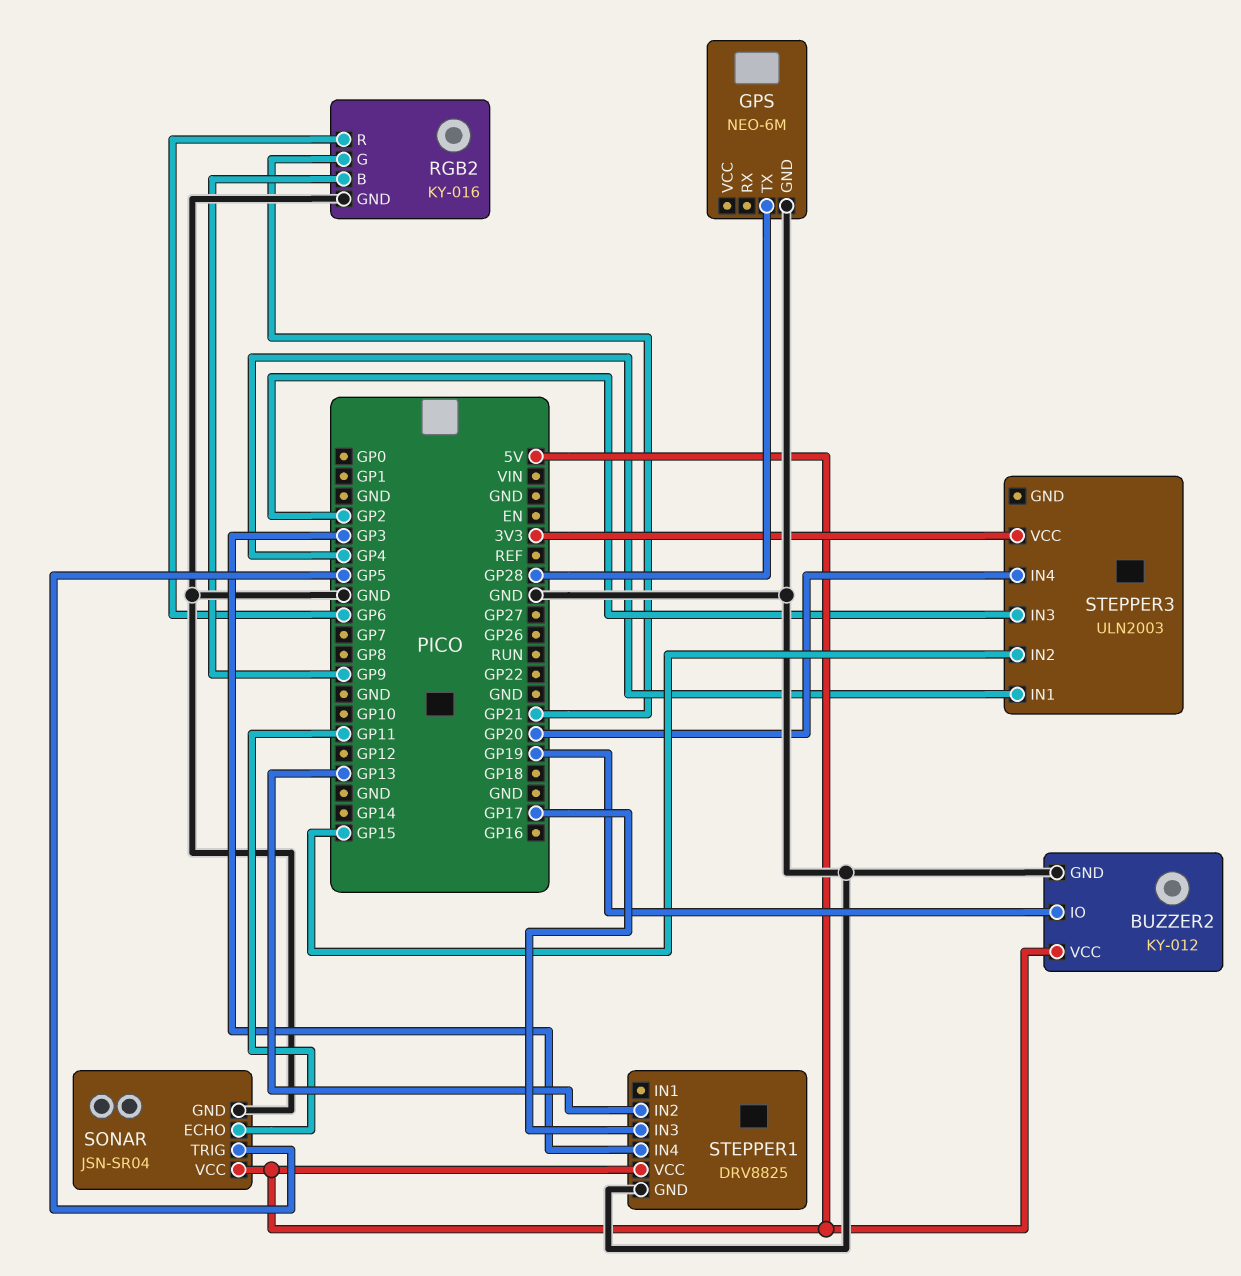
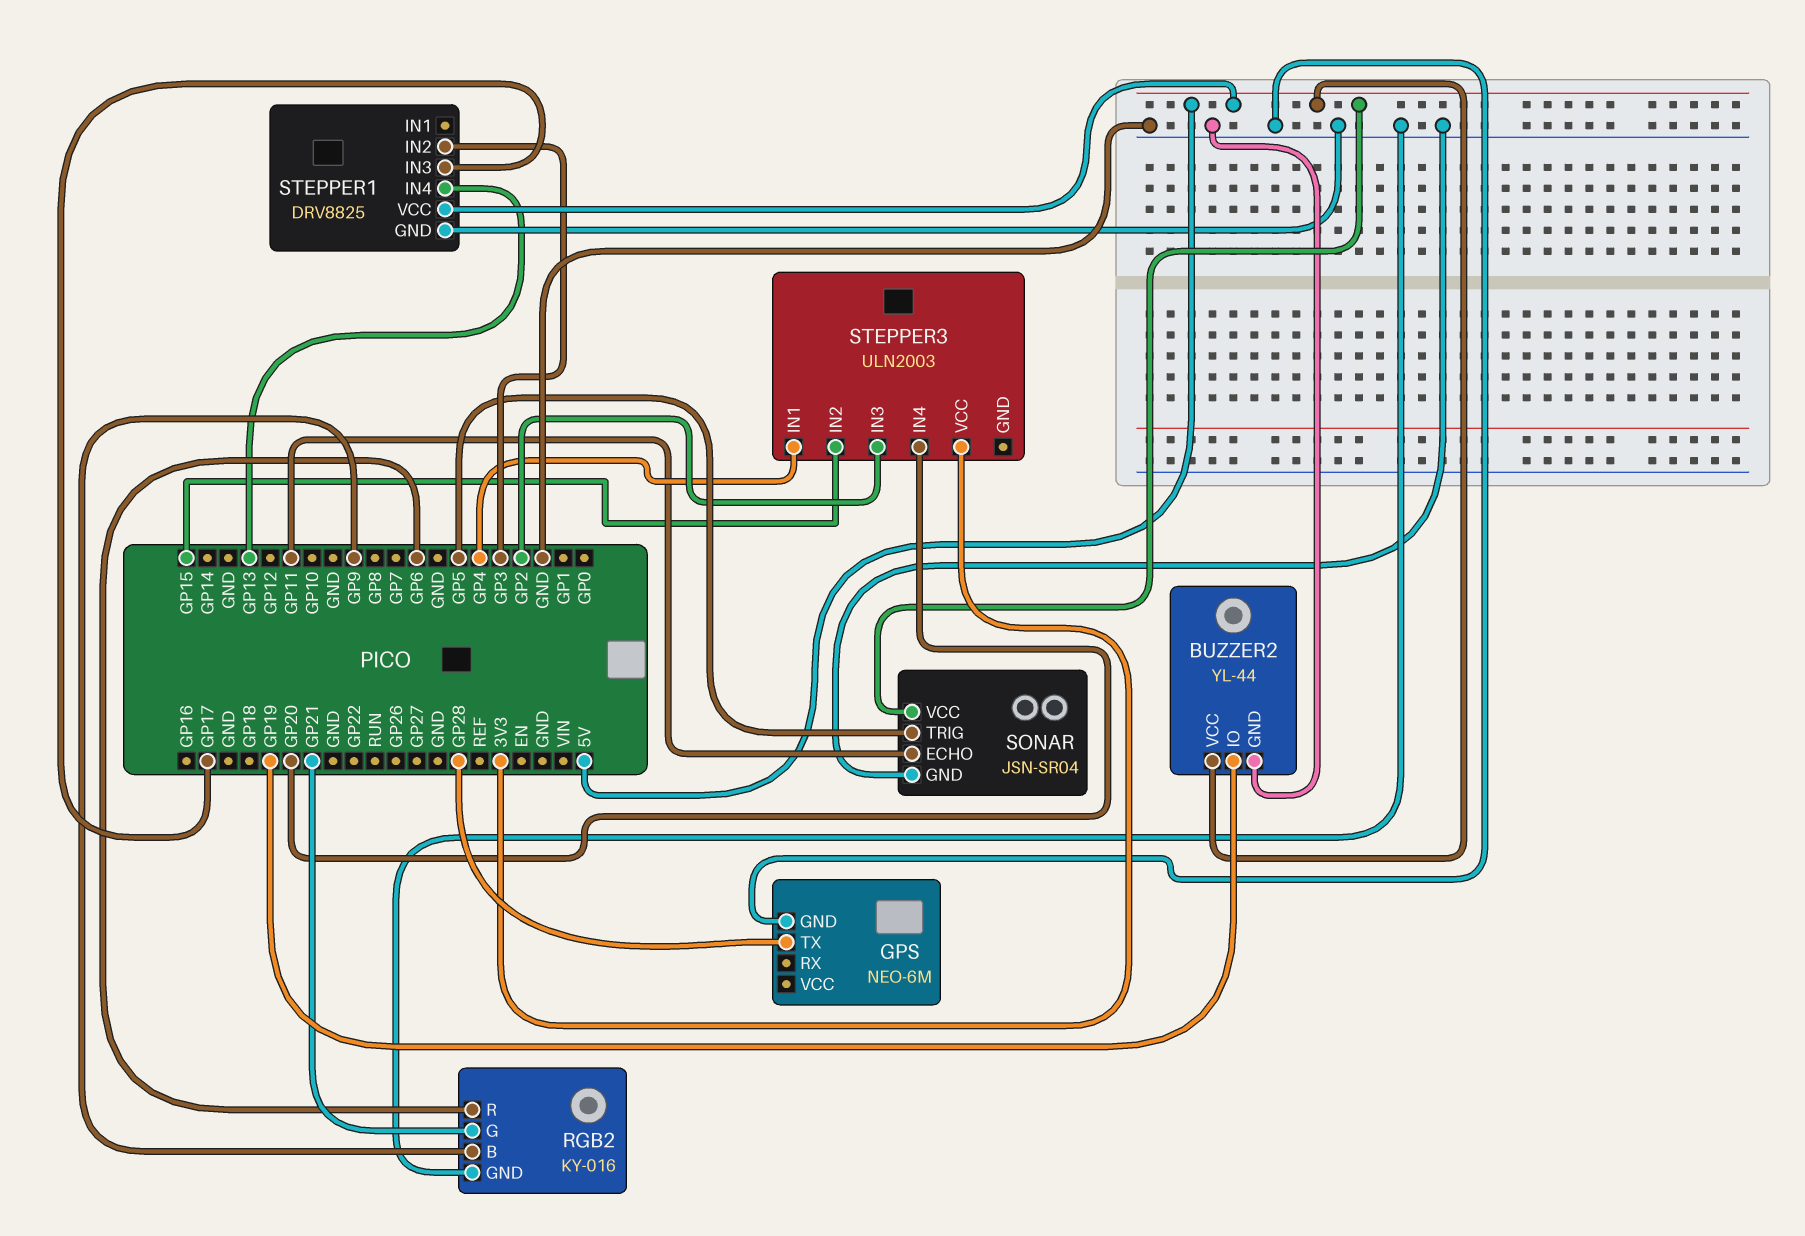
BUZZER2: KY-012 -> YL-44
STEPPER1 pin IN2: GP13 -> GP3
STEPPER1 pin IN4: GP3 -> GP13

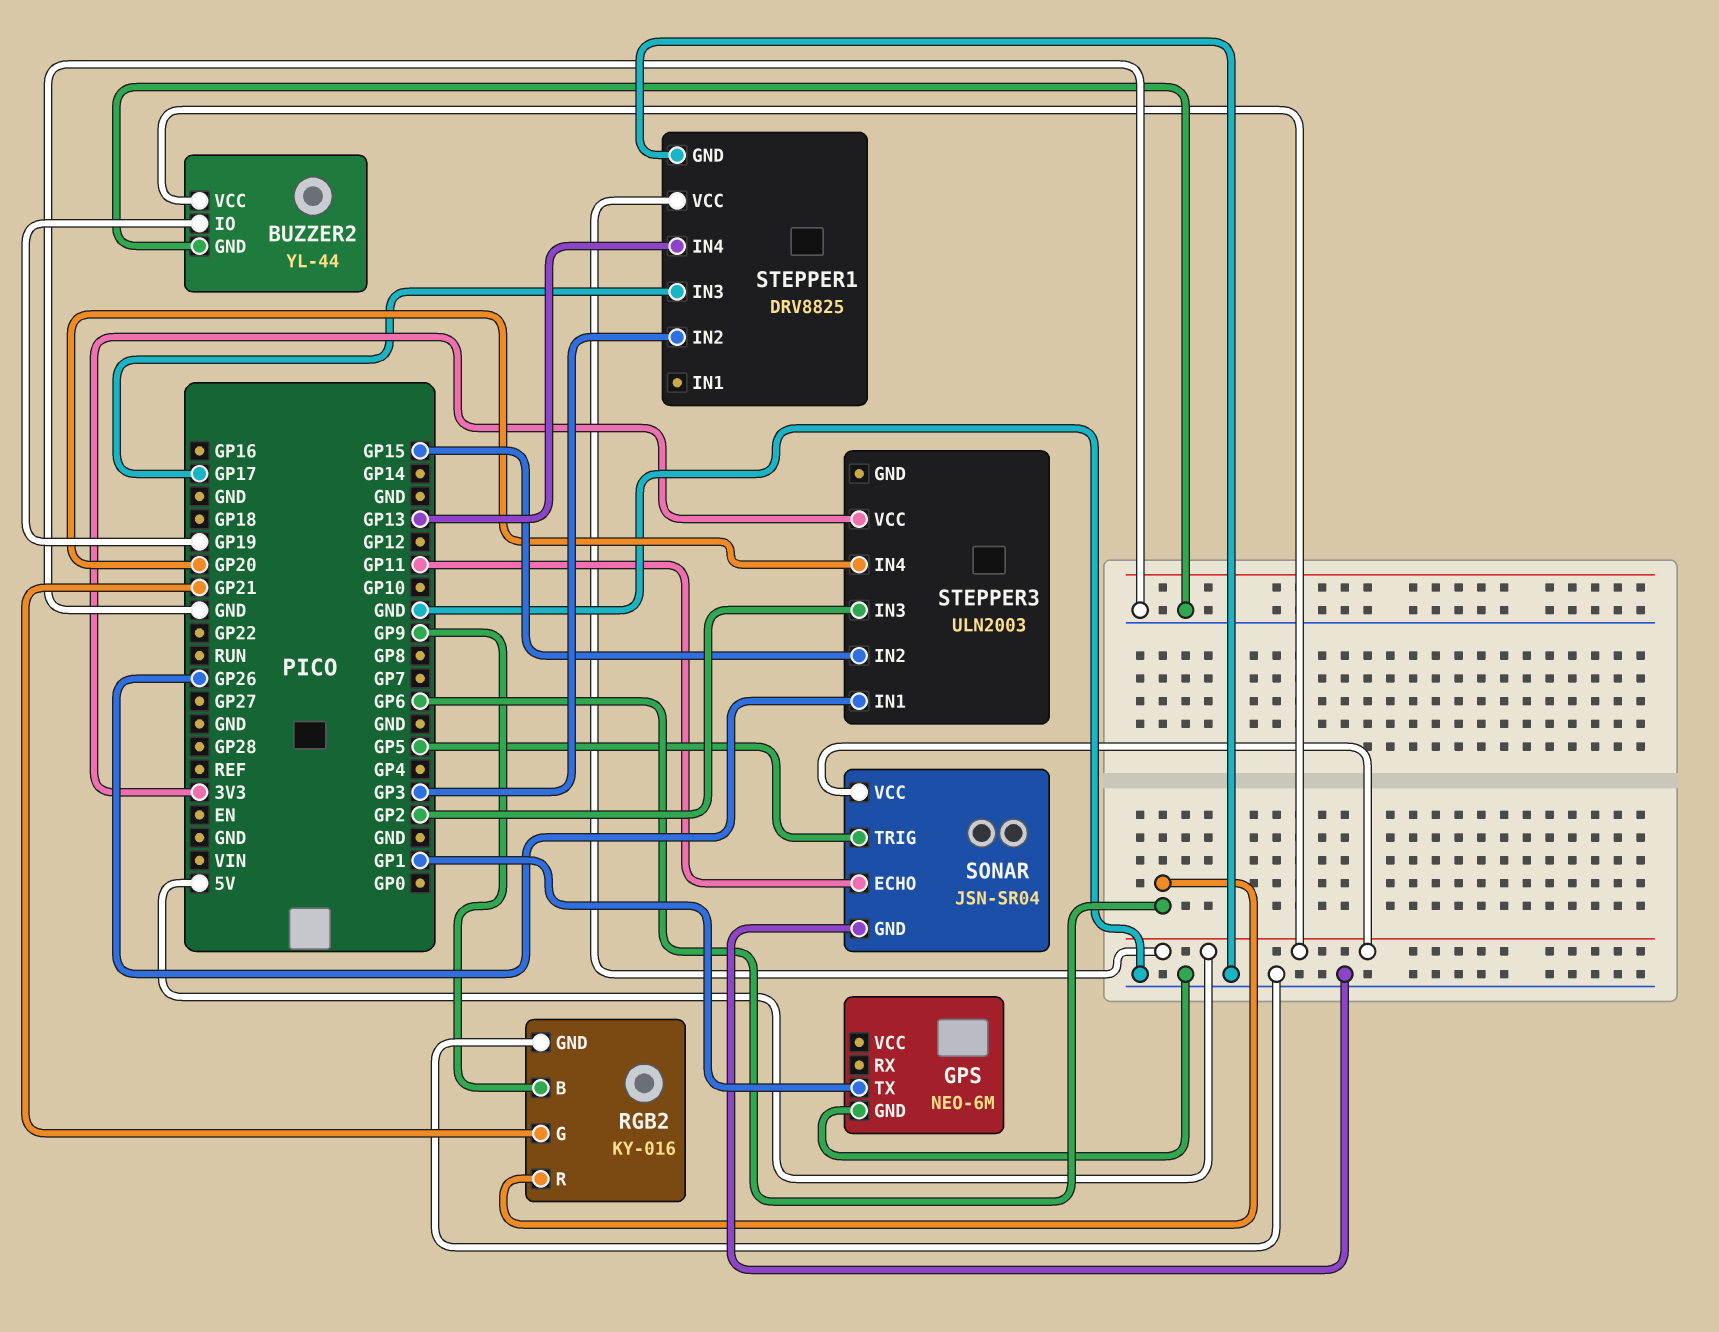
GPS pin TX: GP28 -> GP1
STEPPER3 pin IN1: GP4 -> GP26

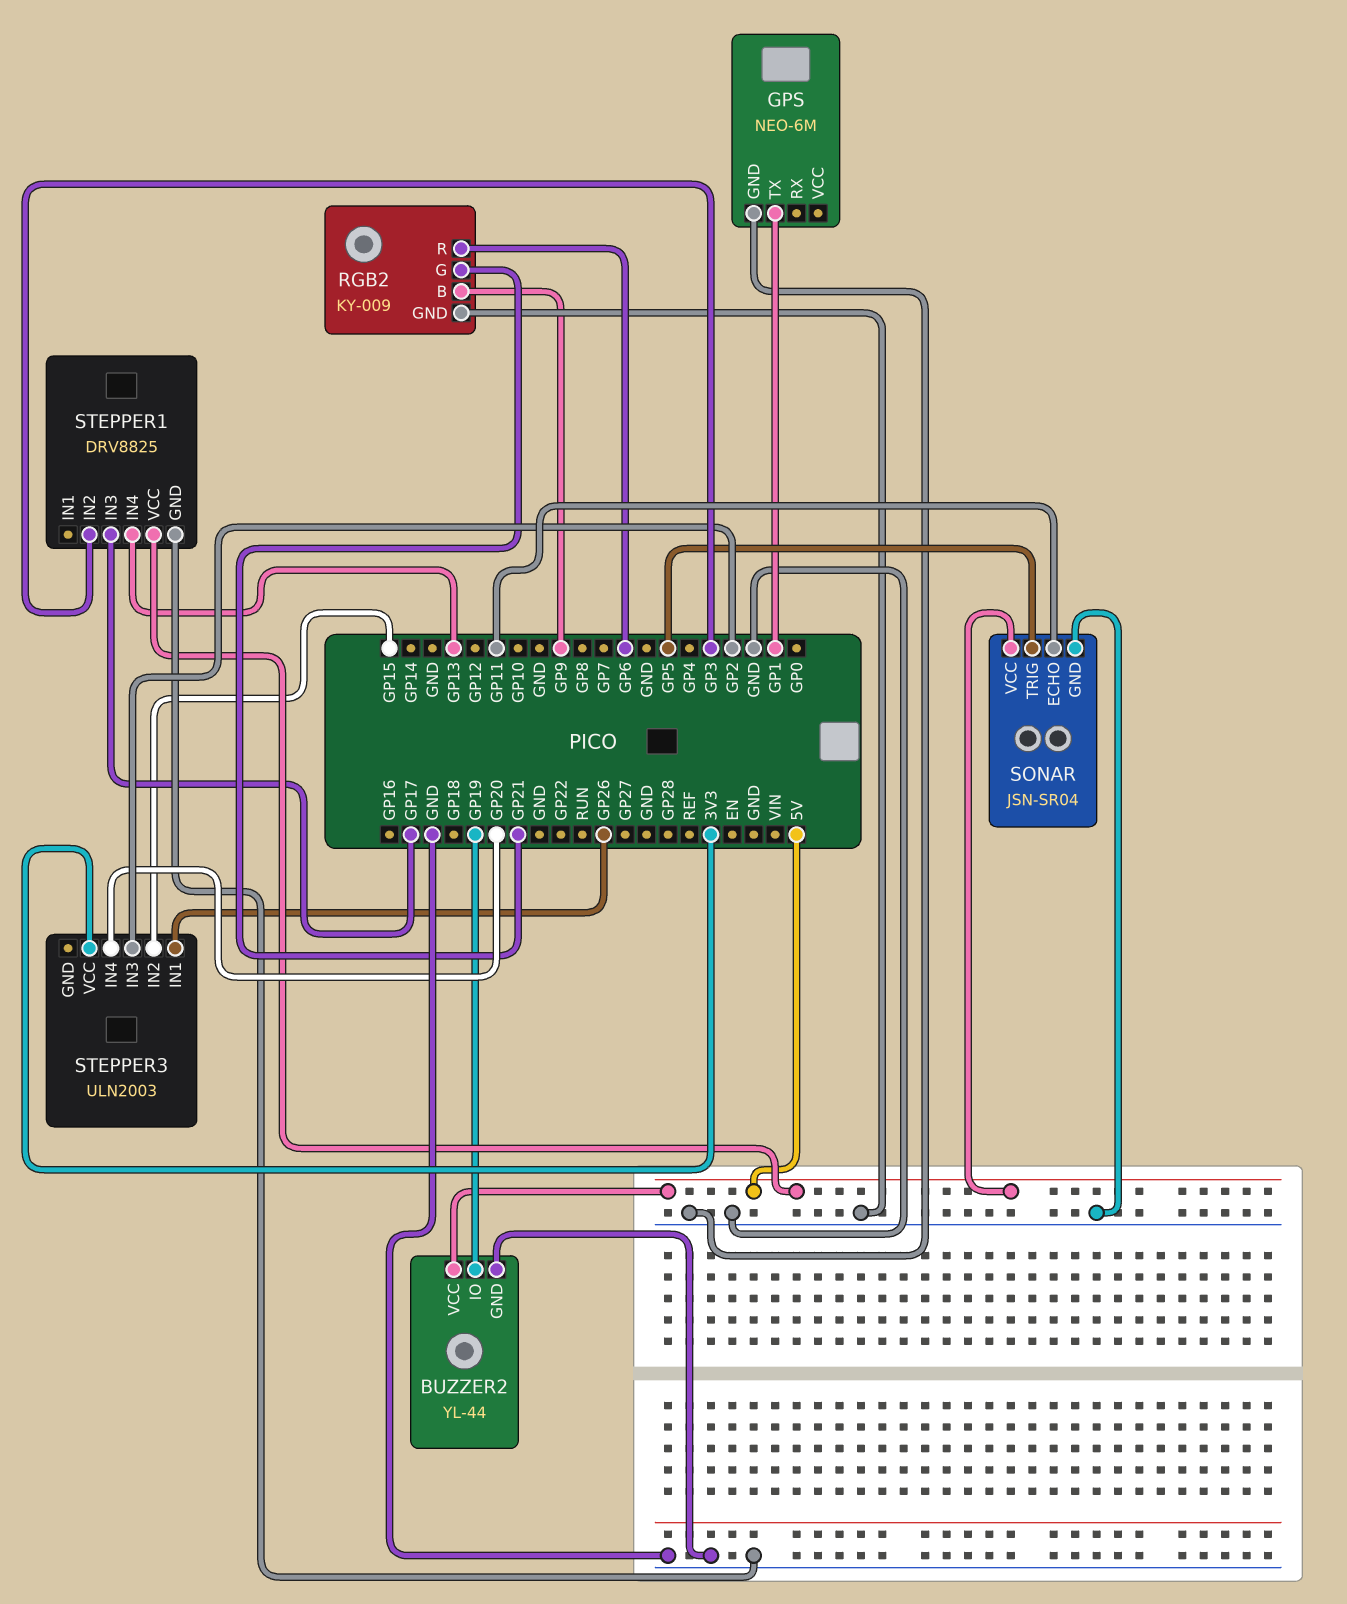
RGB2: KY-016 -> KY-009

